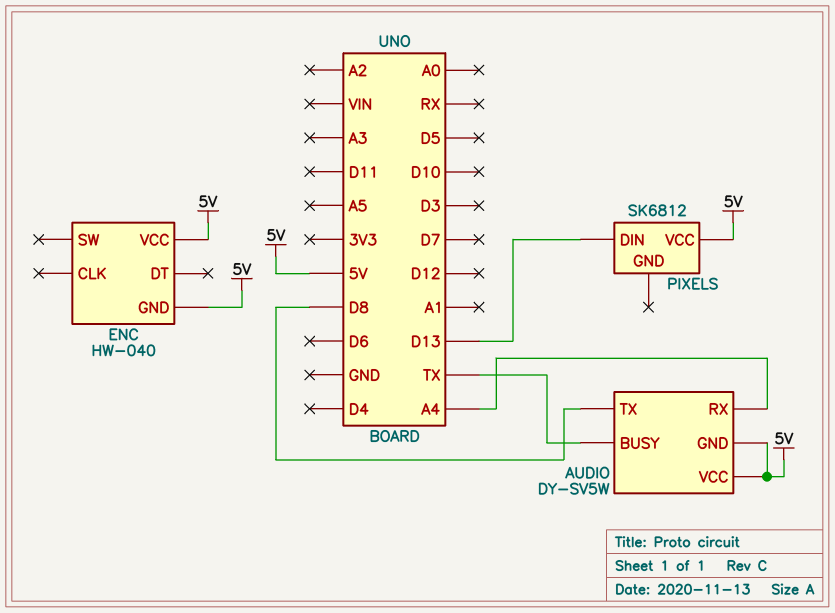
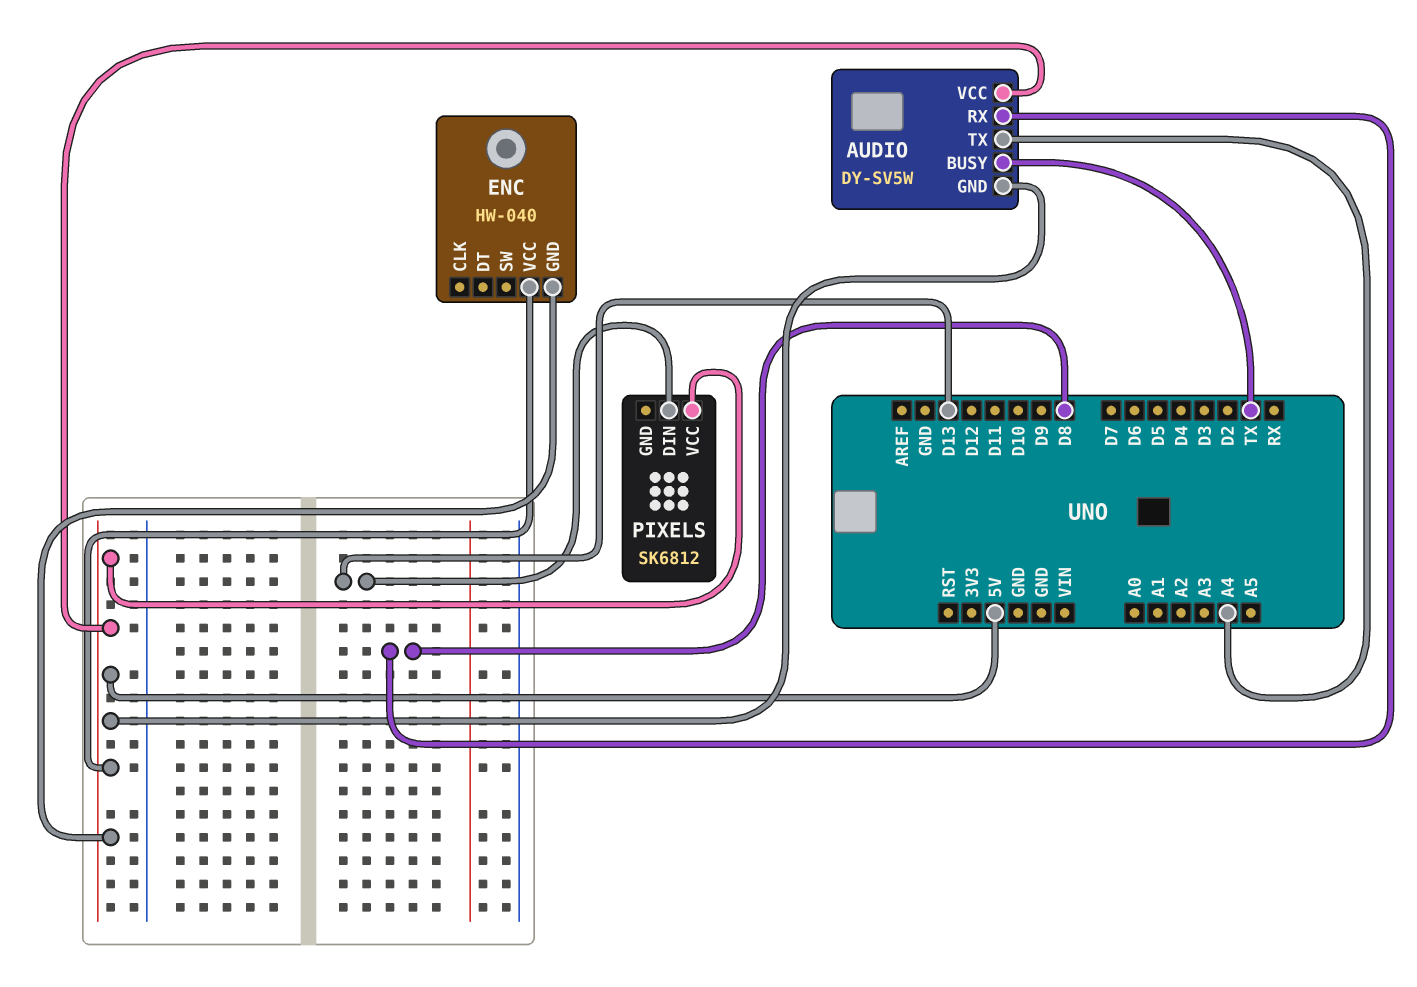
AUDIO pin RX: A4 -> D8
AUDIO pin TX: D8 -> A4

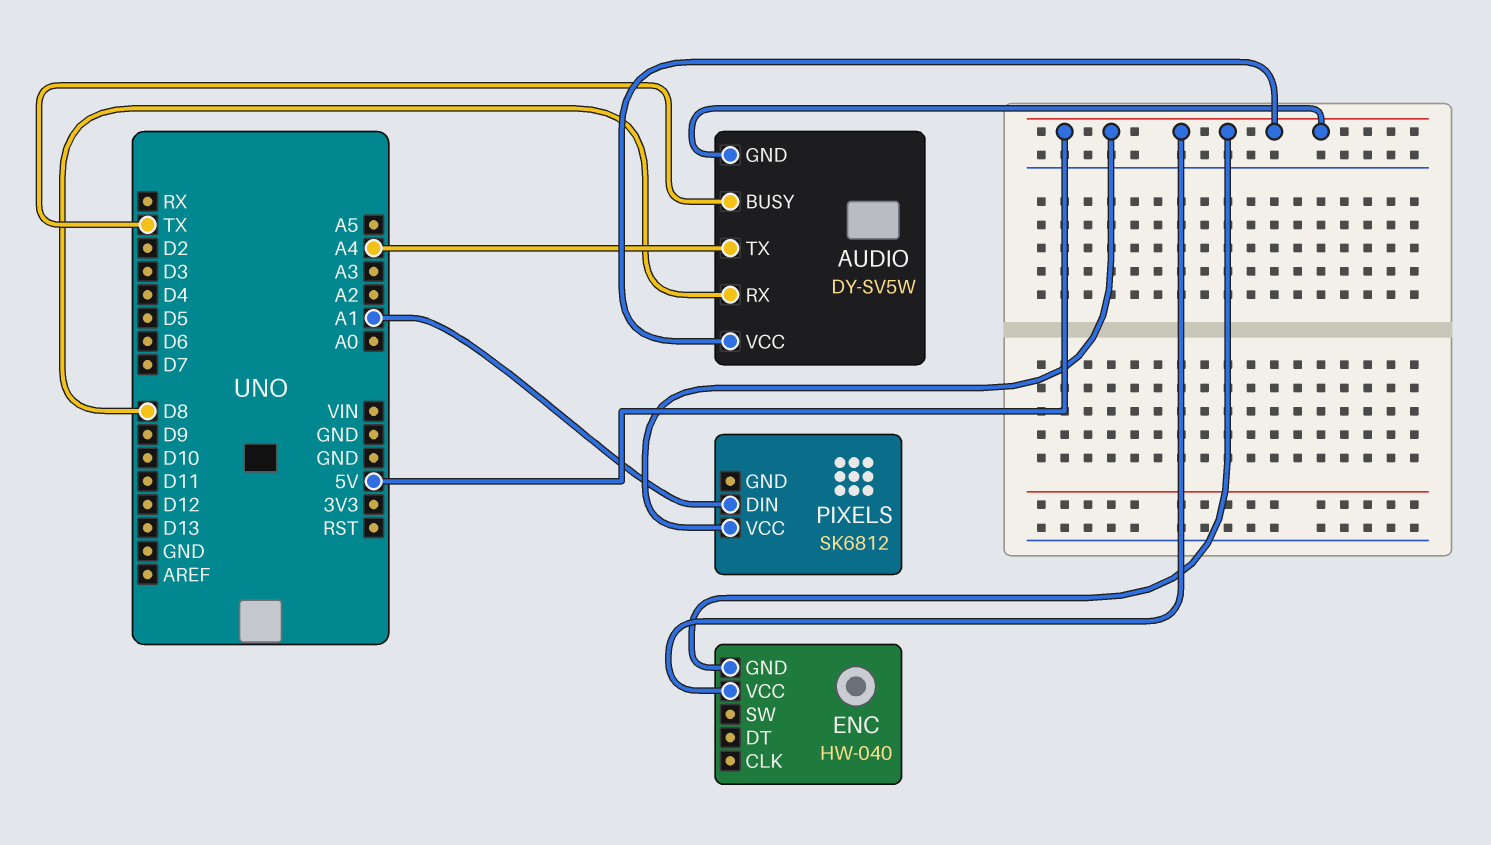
PIXELS pin DIN: D13 -> A1

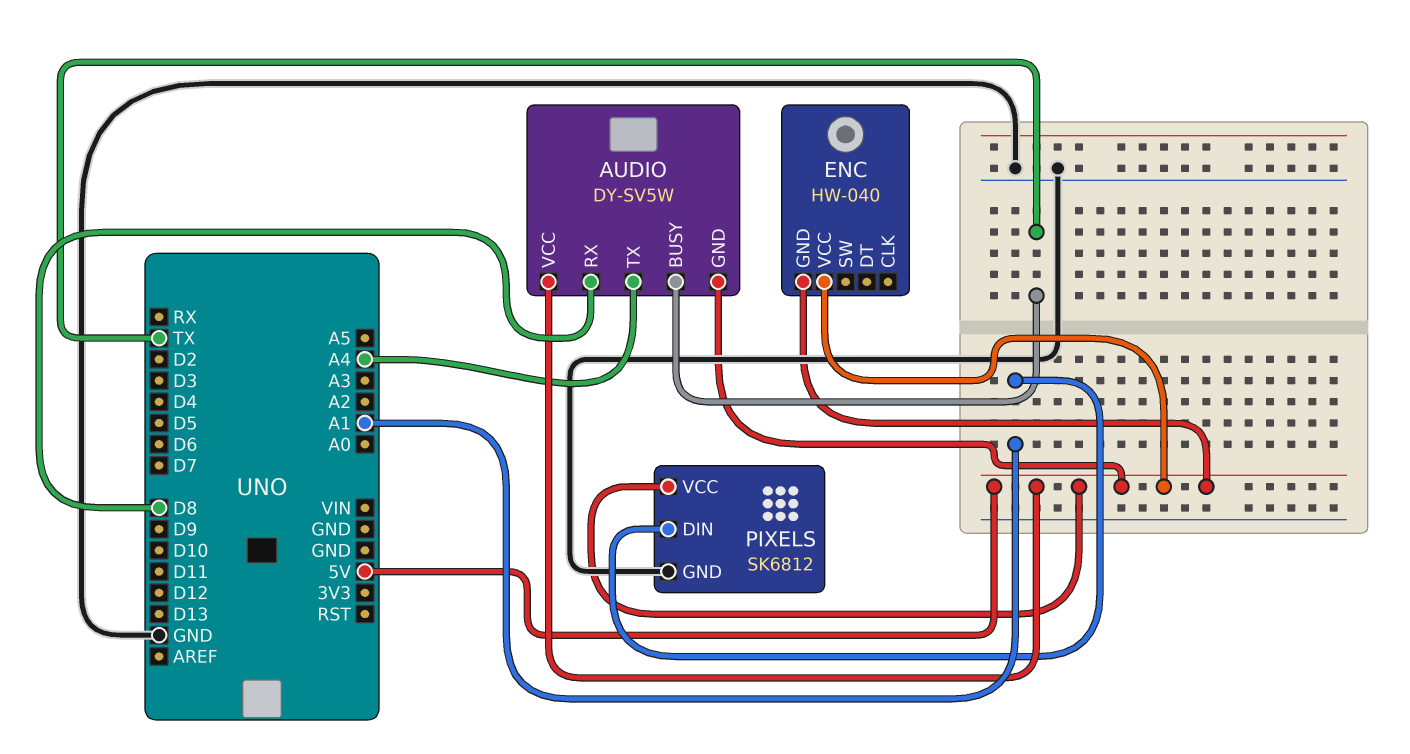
PIXELS pin GND: none -> GND

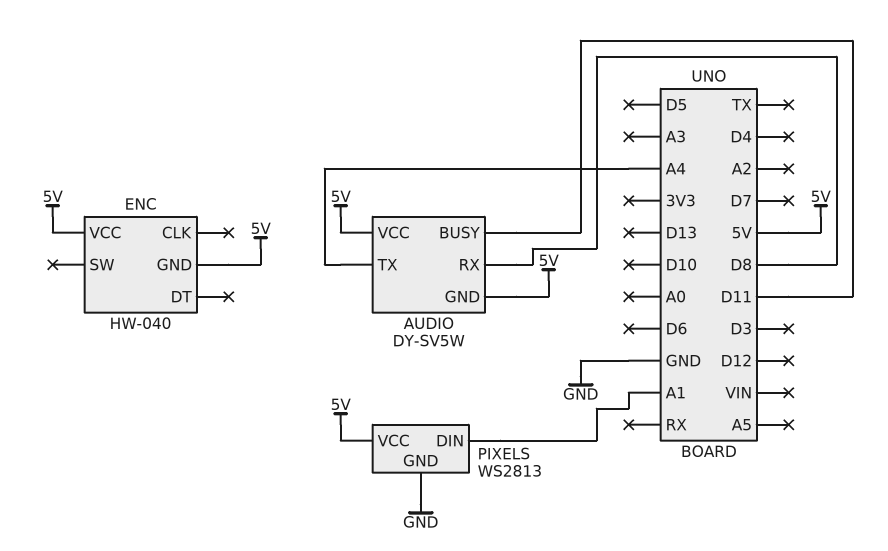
AUDIO pin BUSY: TX -> D11
PIXELS: SK6812 -> WS2813

